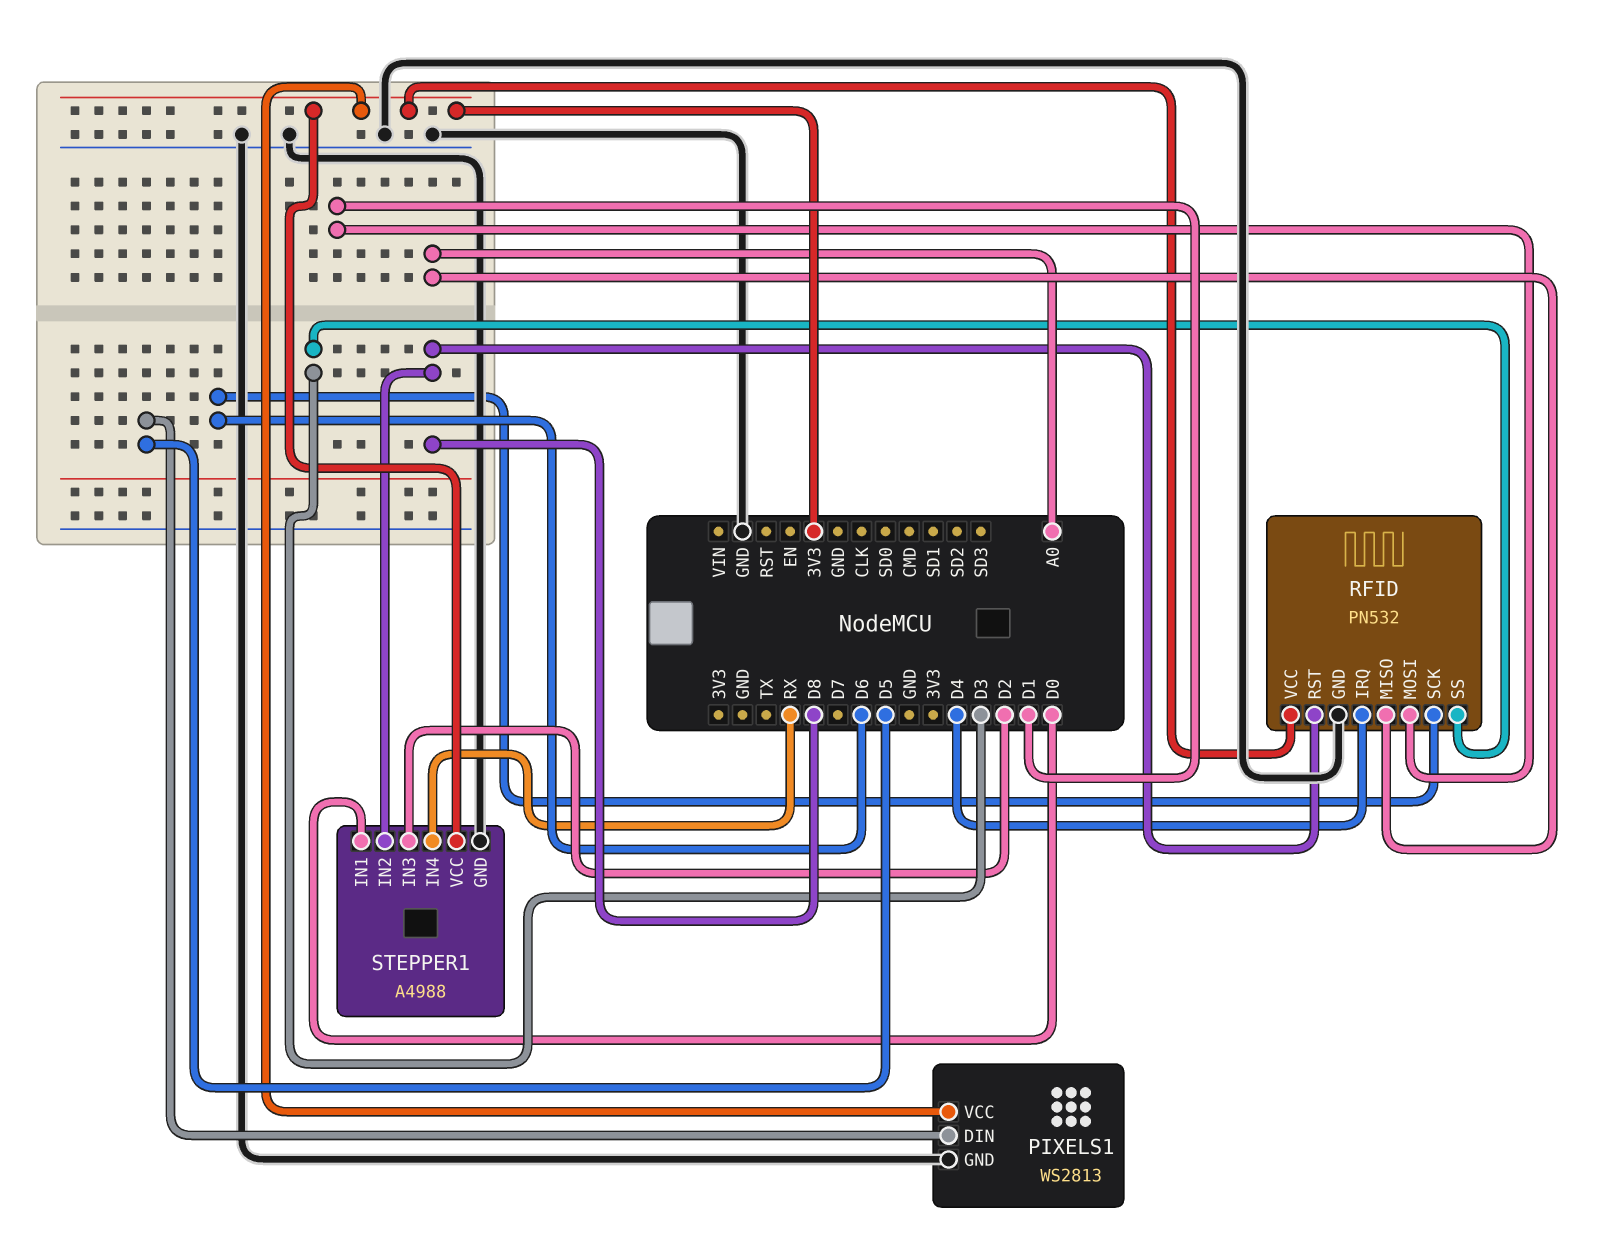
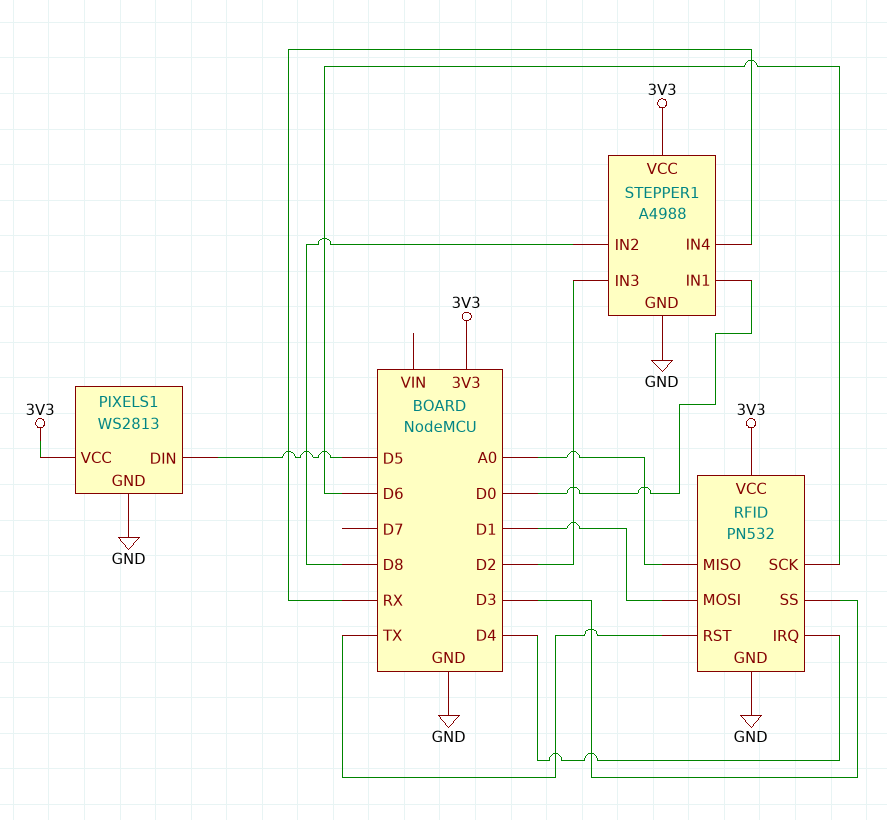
RFID pin RST: D8 -> TX

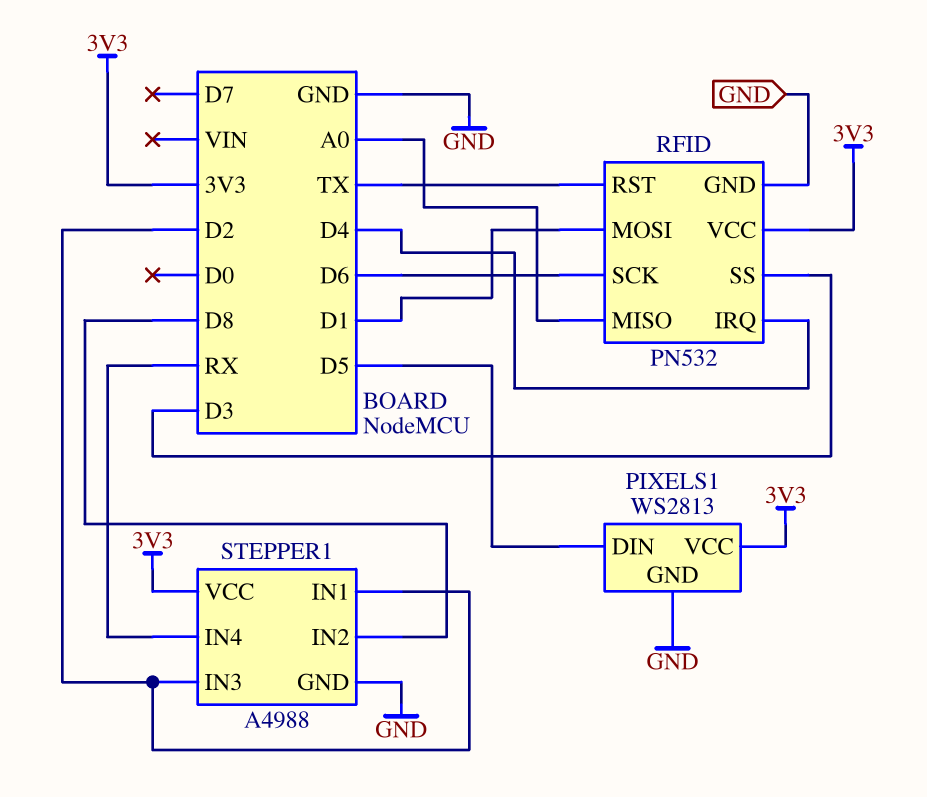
STEPPER1 pin IN1: D0 -> D2

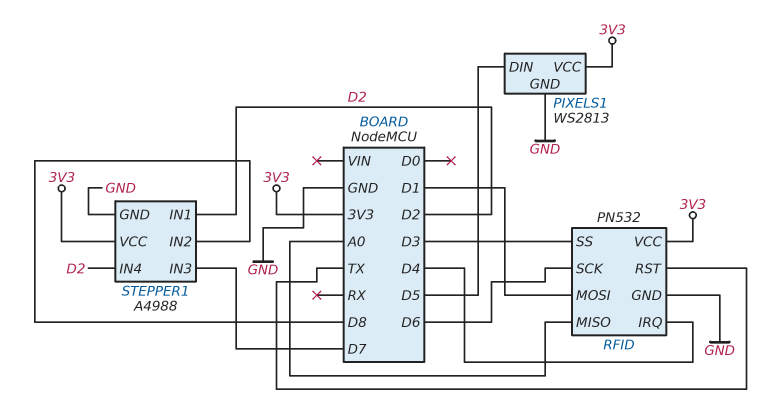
STEPPER1 pin IN3: D2 -> D7
STEPPER1 pin IN4: RX -> D2

